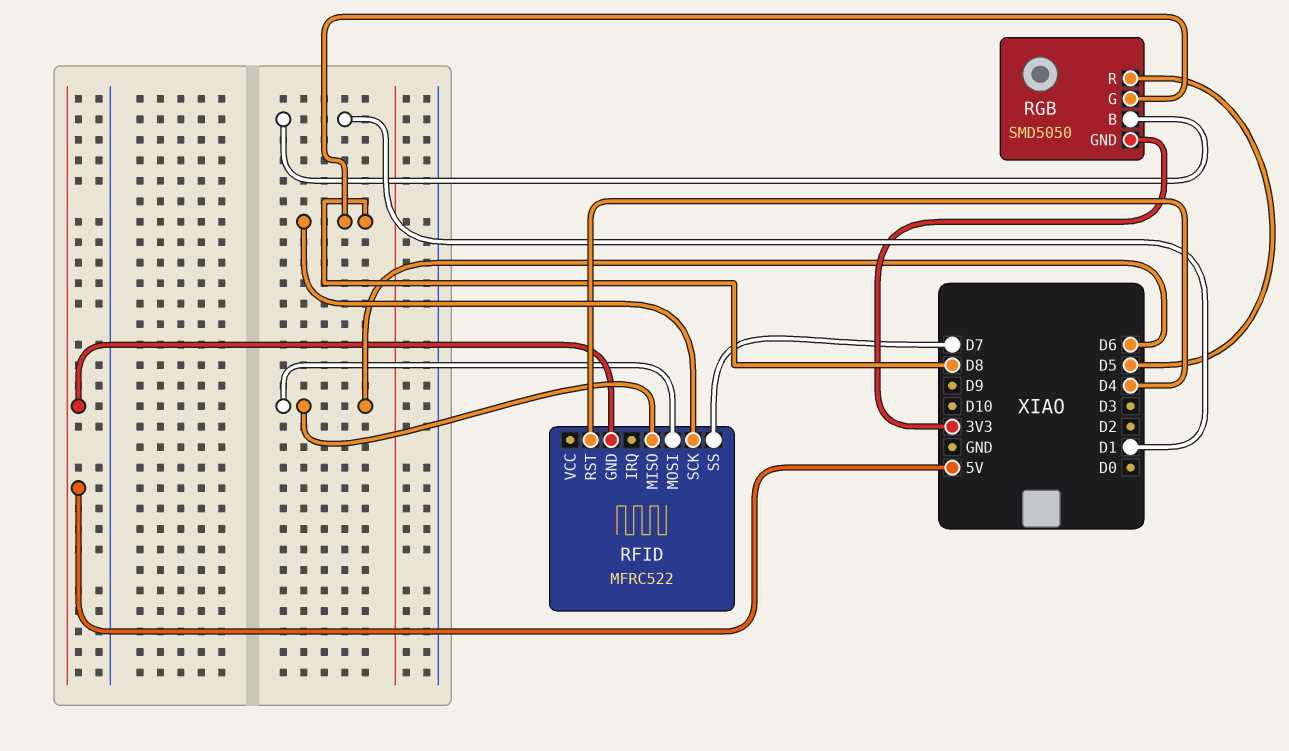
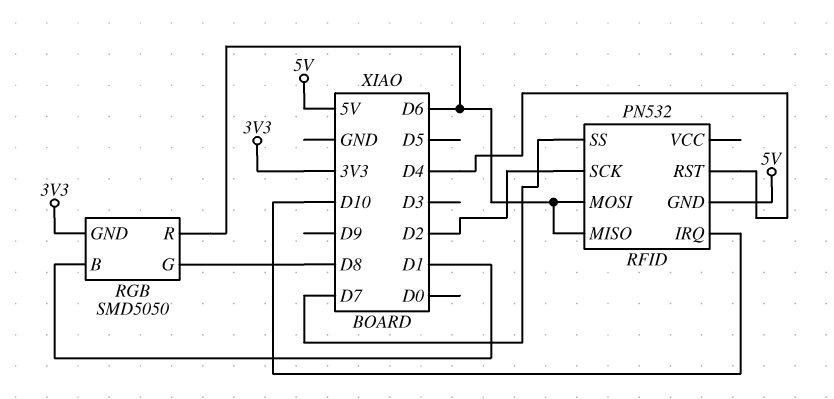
RFID: MFRC522 -> PN532
RFID pin IRQ: none -> D10
RFID pin SCK: D8 -> D2
RGB pin R: D5 -> D6

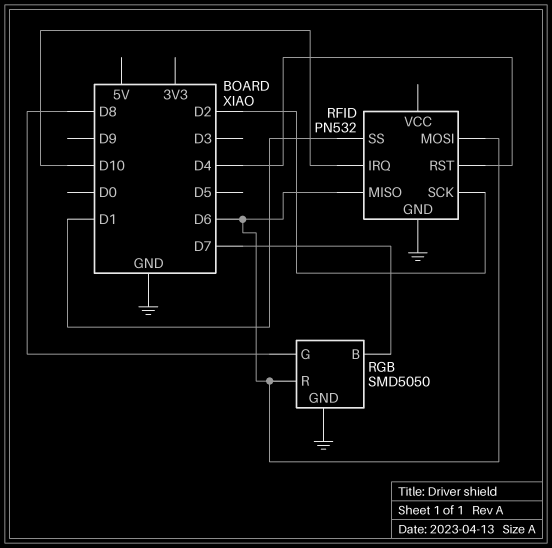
RFID pin GND: 5V -> GND
RFID pin SS: D7 -> D1
RGB pin B: D1 -> D7
RGB pin GND: 3V3 -> GND

